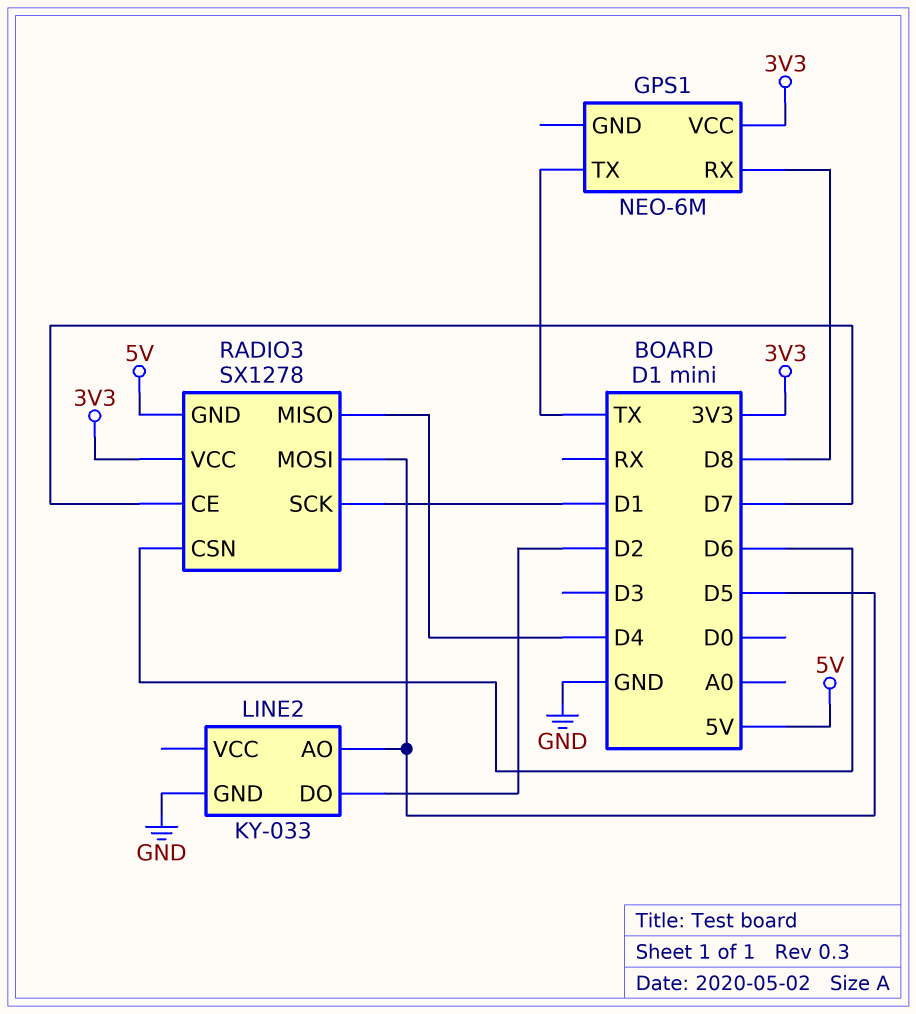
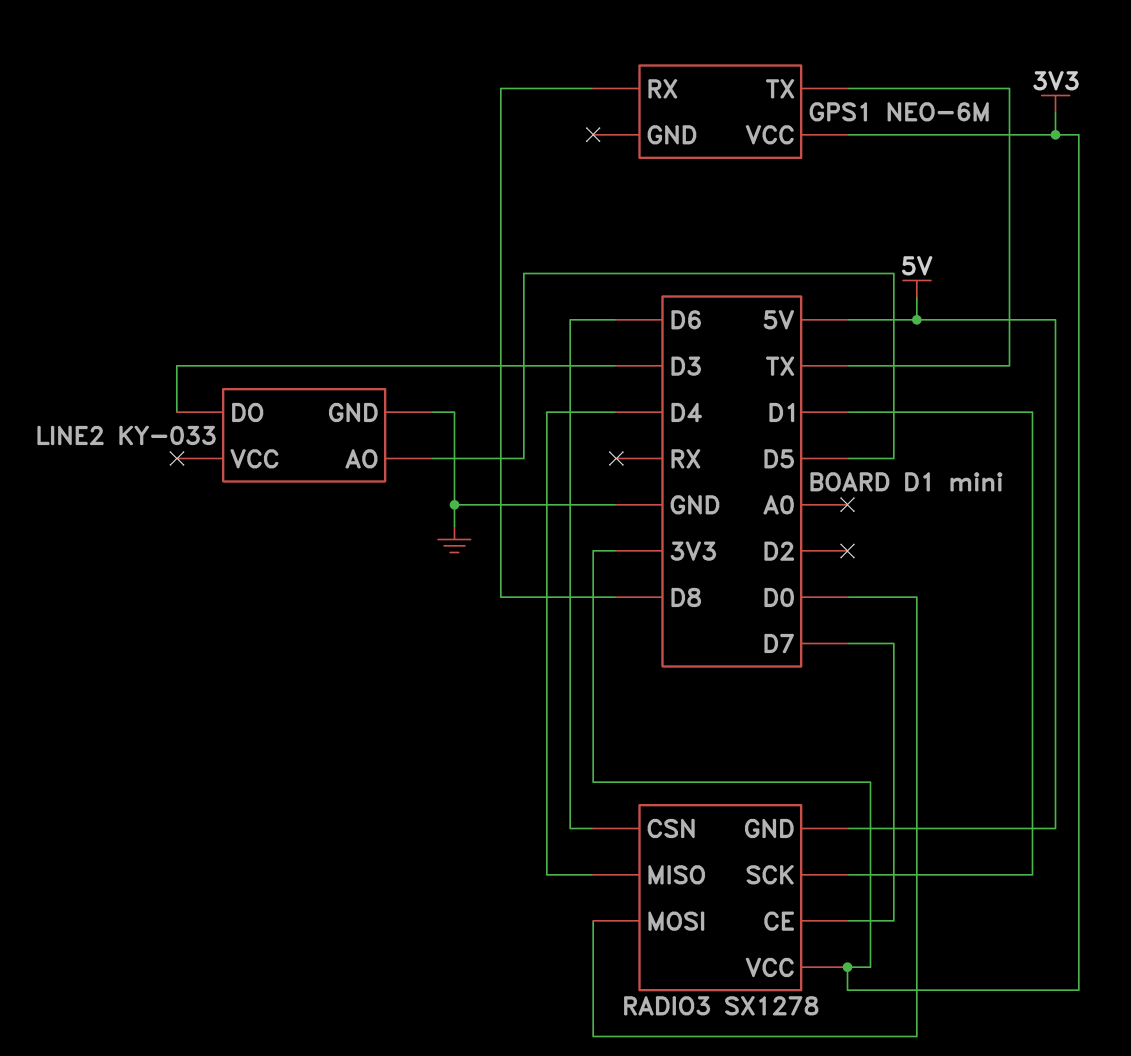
LINE2 pin DO: D2 -> D3
RADIO3 pin MOSI: D5 -> D0

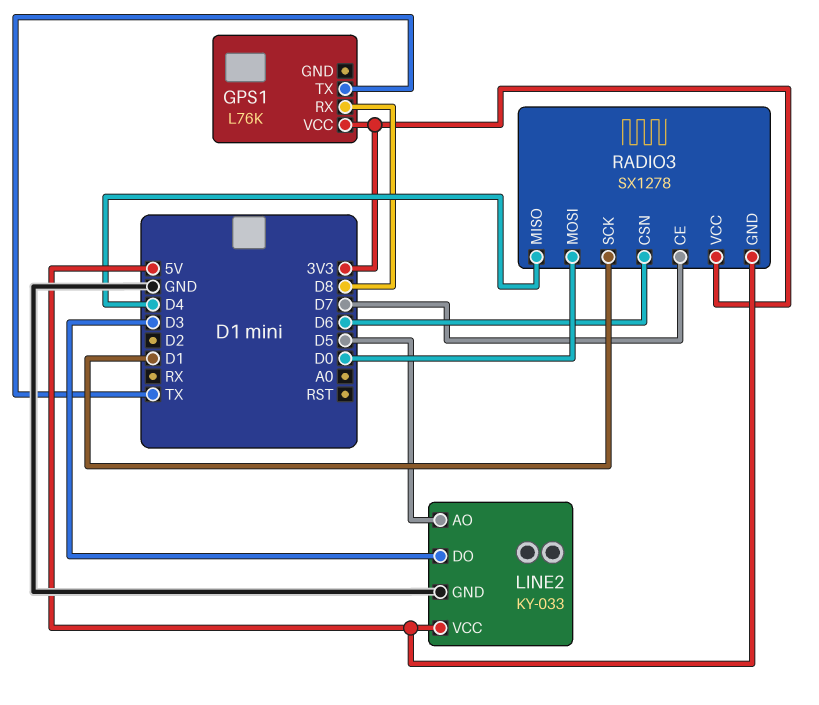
GPS1: NEO-6M -> L76K
LINE2 pin VCC: none -> 5V

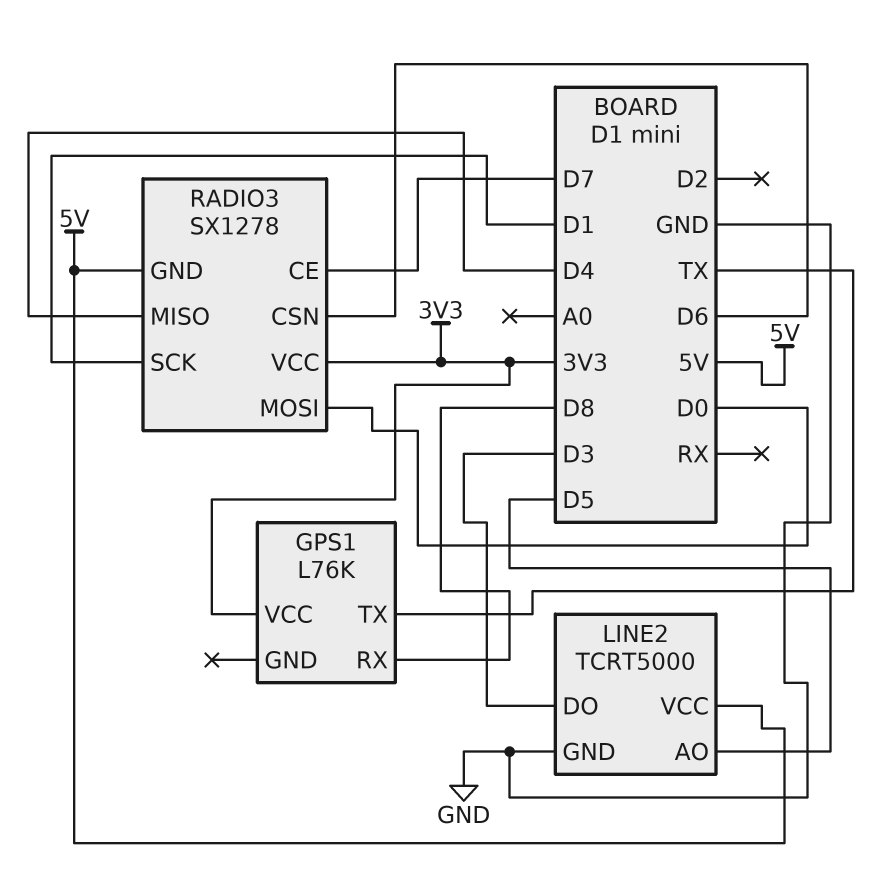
LINE2: KY-033 -> TCRT5000

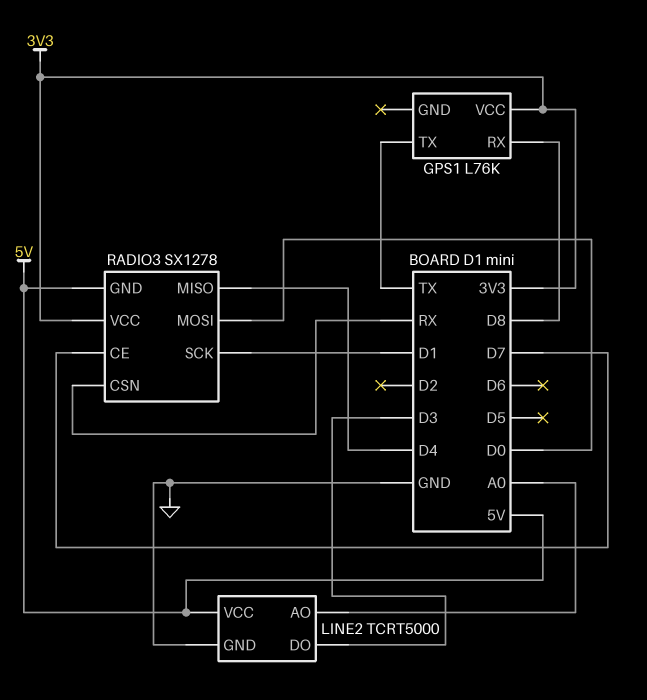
LINE2 pin AO: D5 -> A0
RADIO3 pin CSN: D6 -> RX

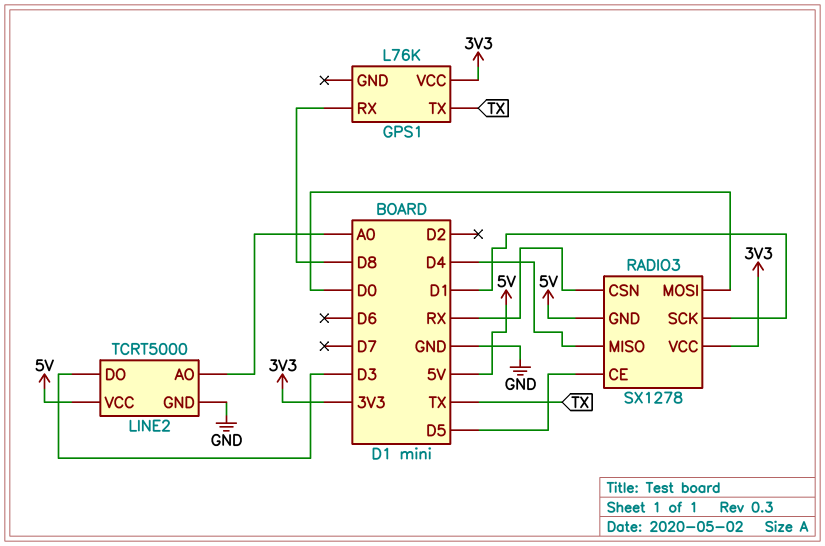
RADIO3 pin CE: D7 -> D5

